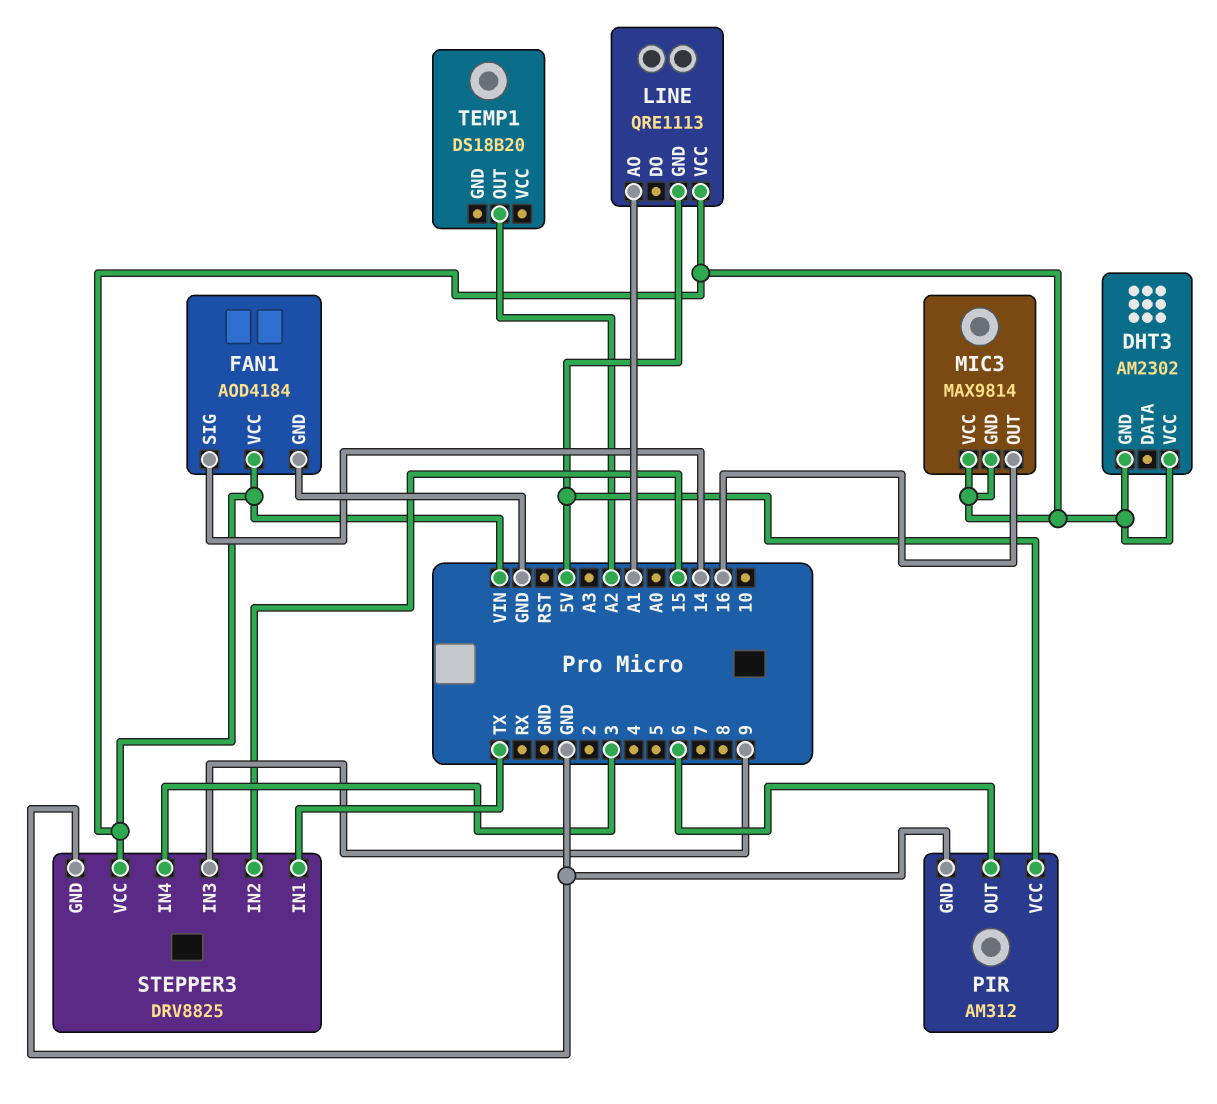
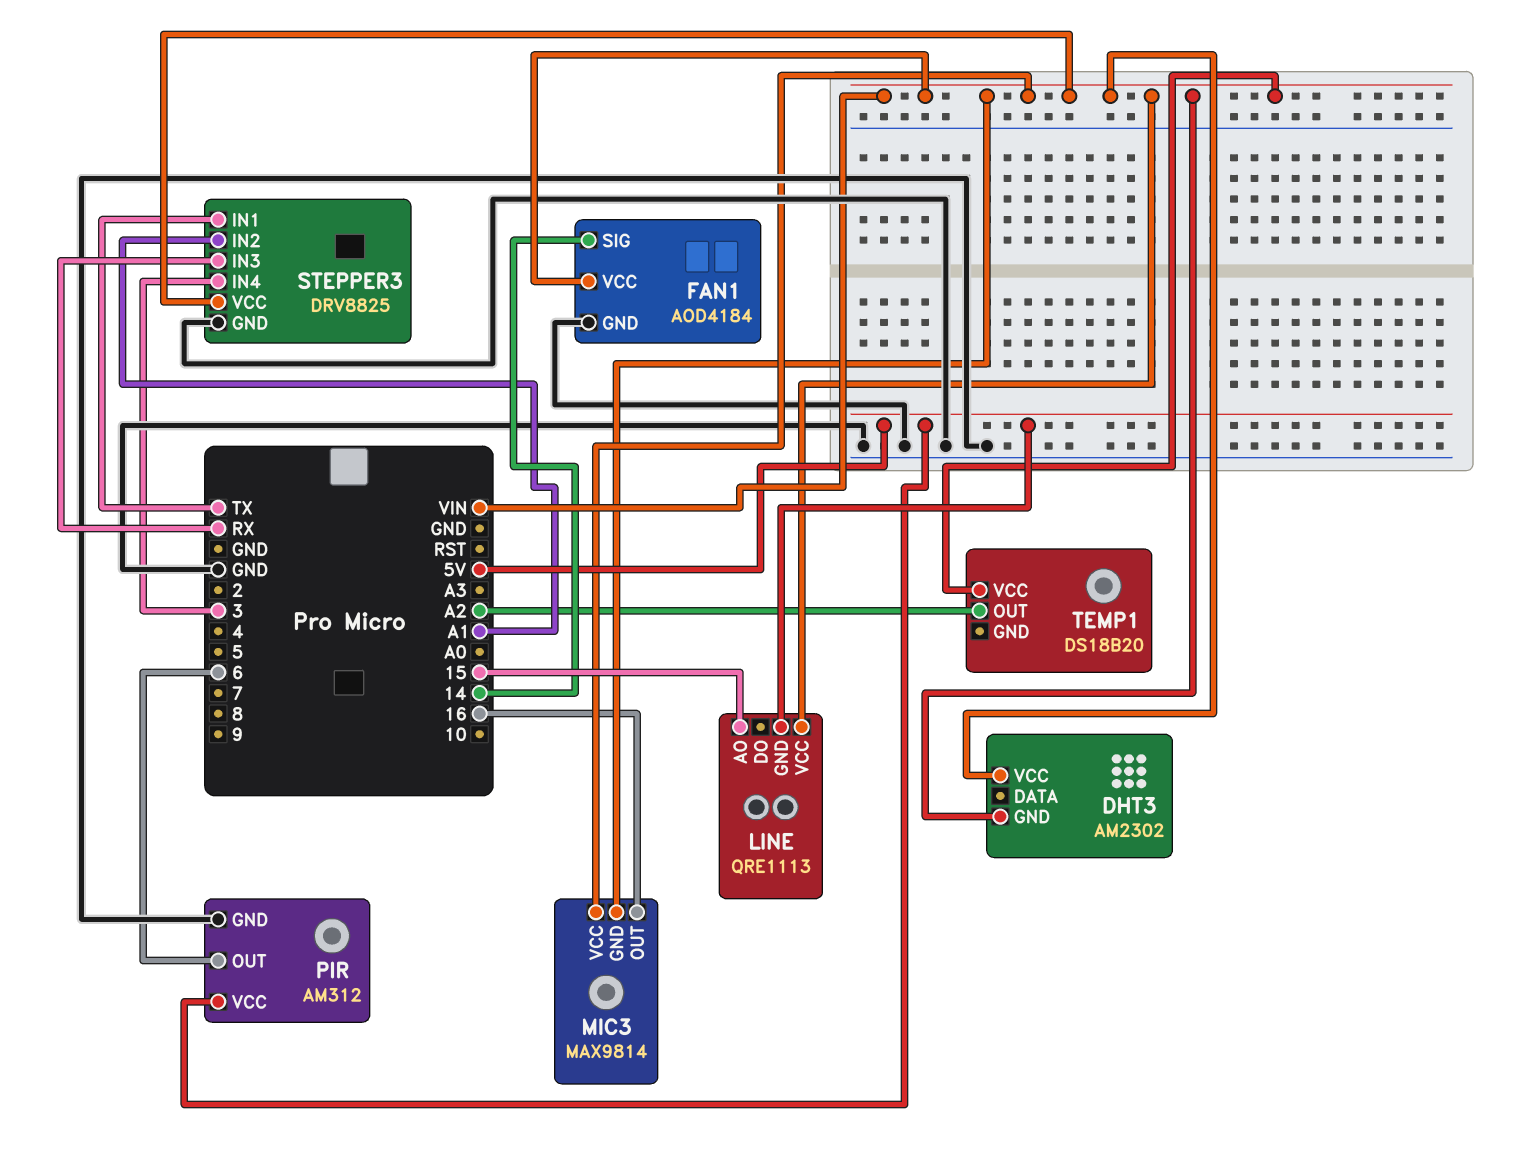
LINE pin AO: A1 -> 15
STEPPER3 pin IN2: 15 -> A1
STEPPER3 pin IN3: 9 -> RX
TEMP1 pin VCC: none -> VIN

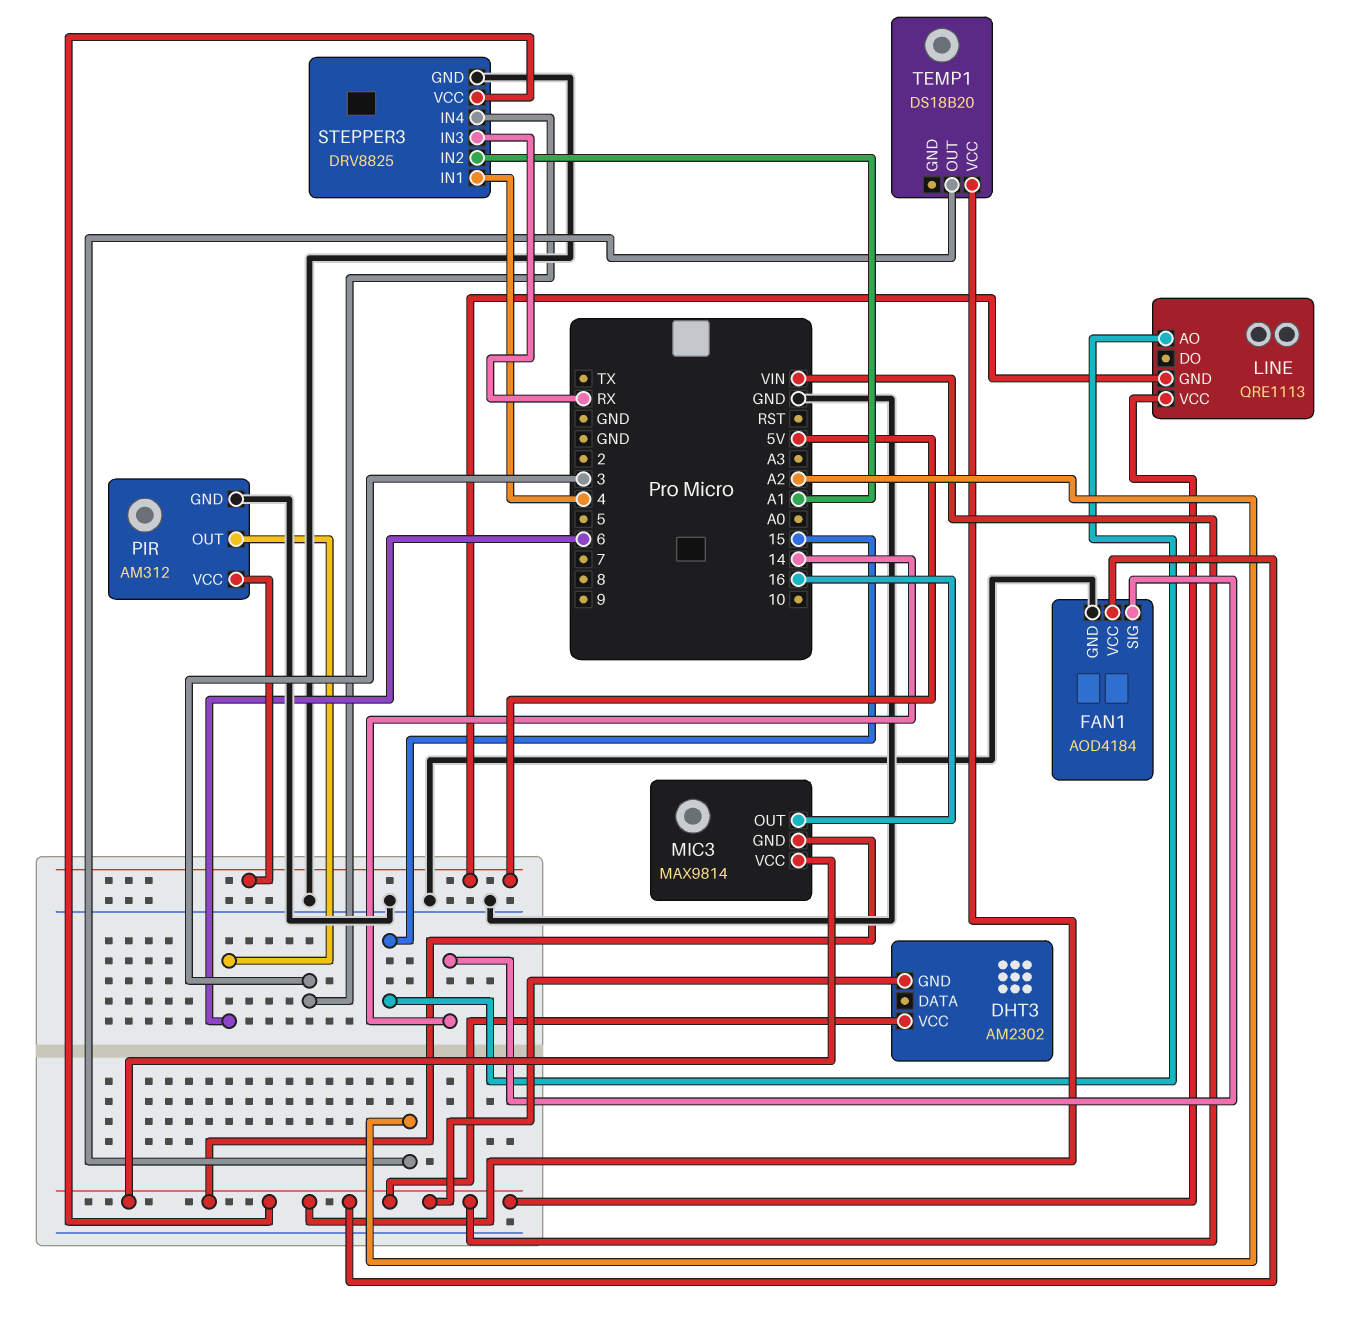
STEPPER3 pin IN1: TX -> 4

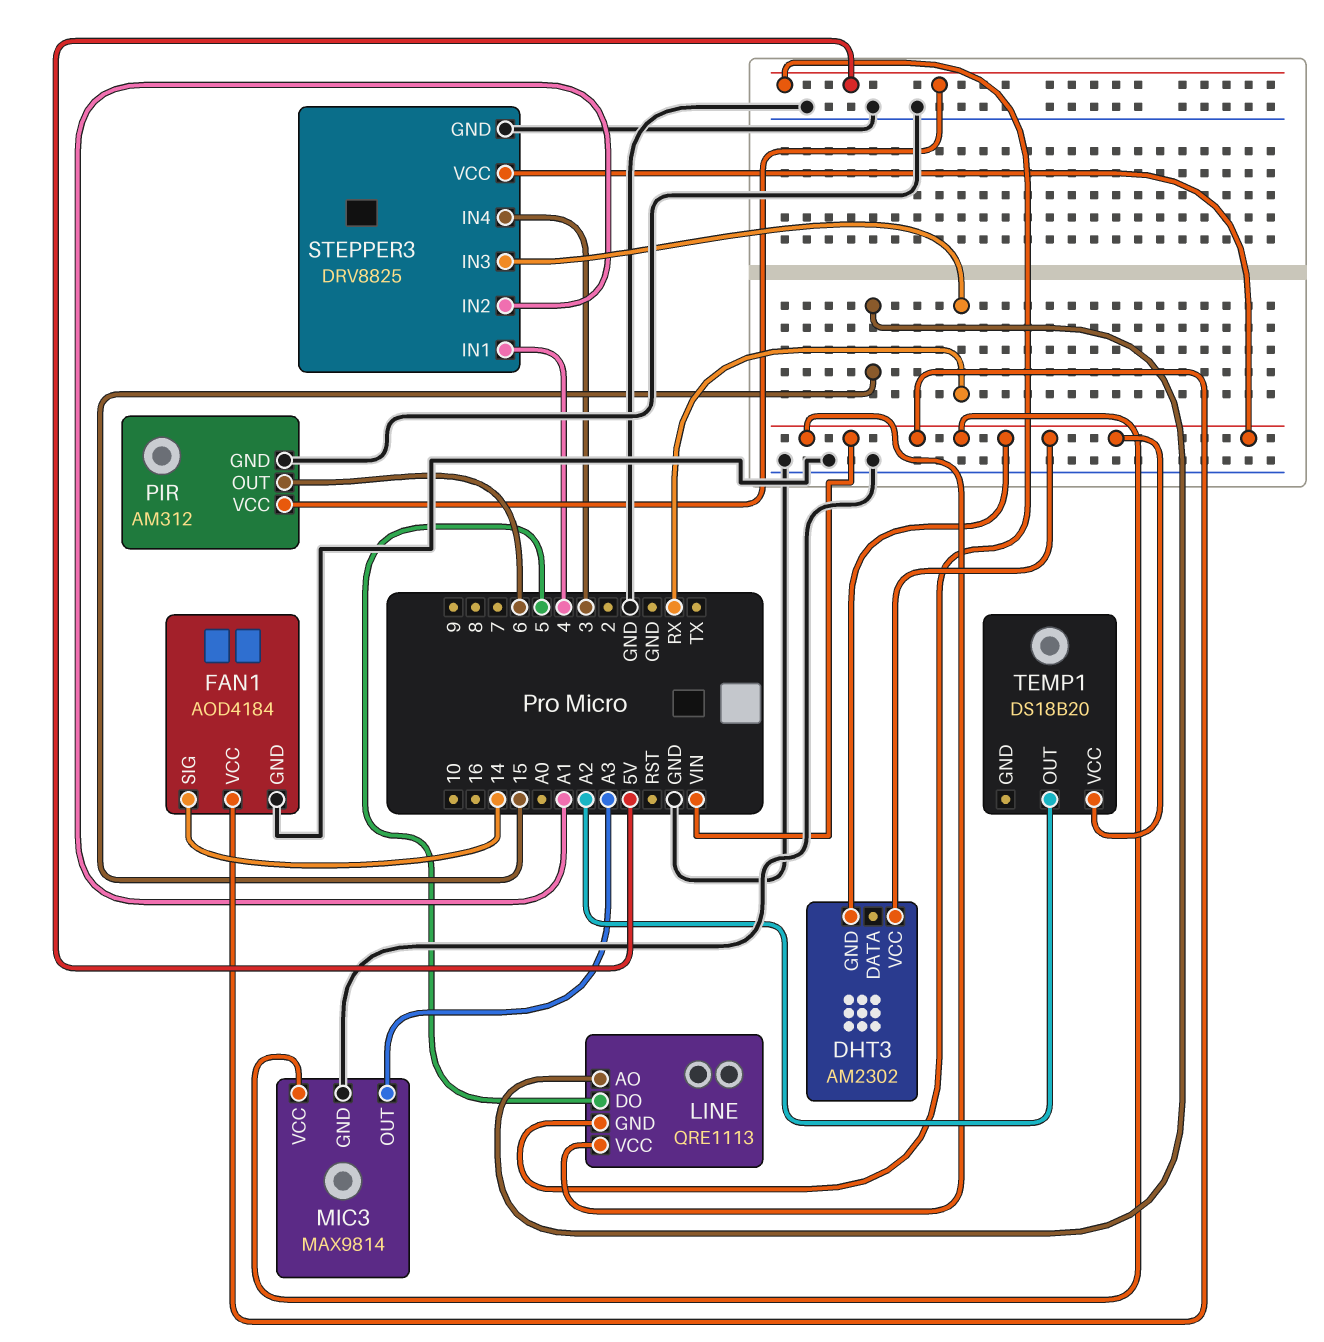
LINE pin DO: none -> 5
MIC3 pin GND: VIN -> GND
MIC3 pin OUT: 16 -> A3

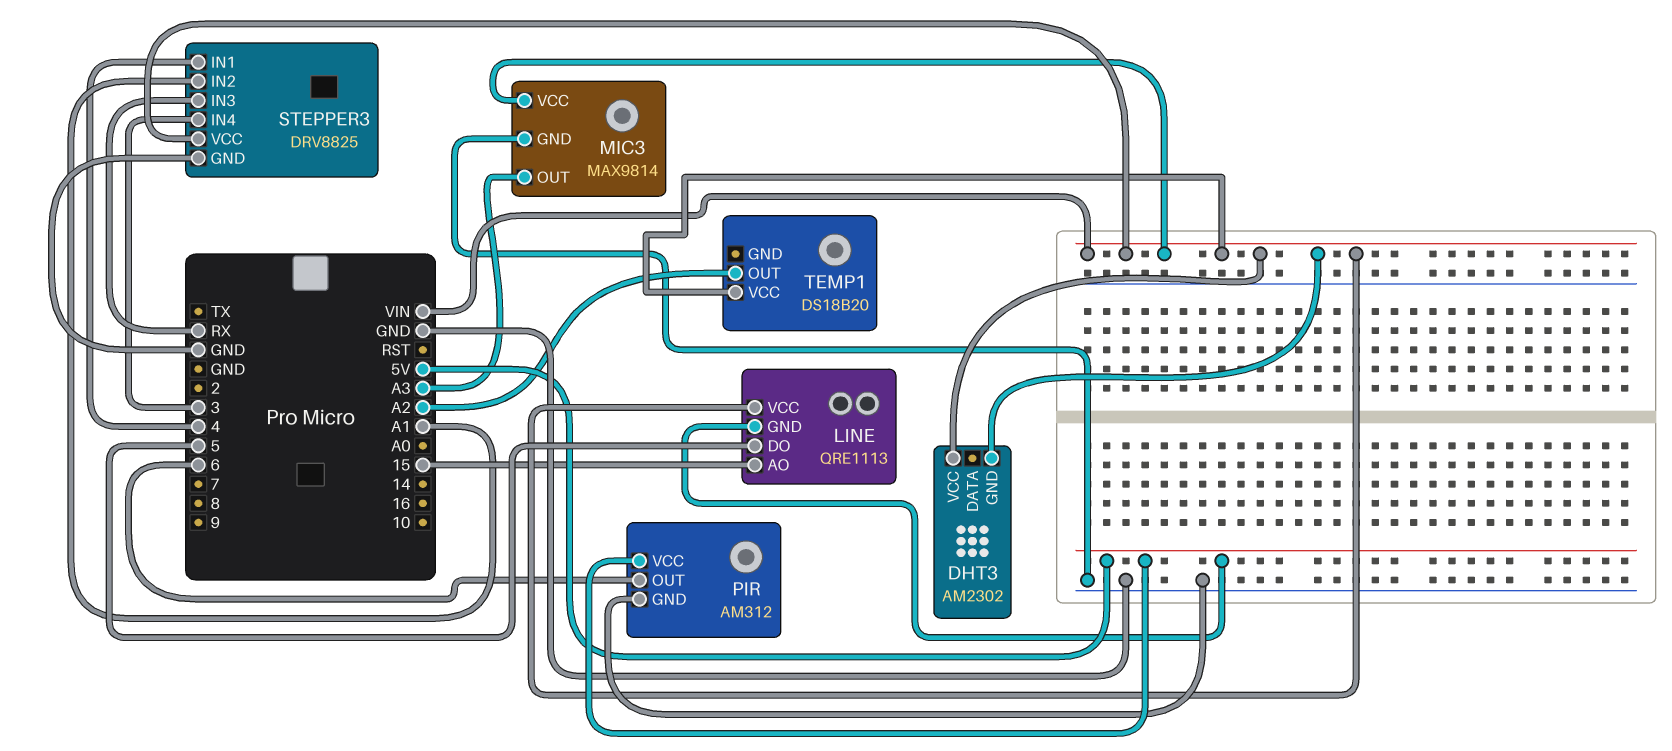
FAN1: AOD4184 -> none
FAN1 pin GND: GND -> none
FAN1 pin SIG: 14 -> none
FAN1 pin VCC: VIN -> none

